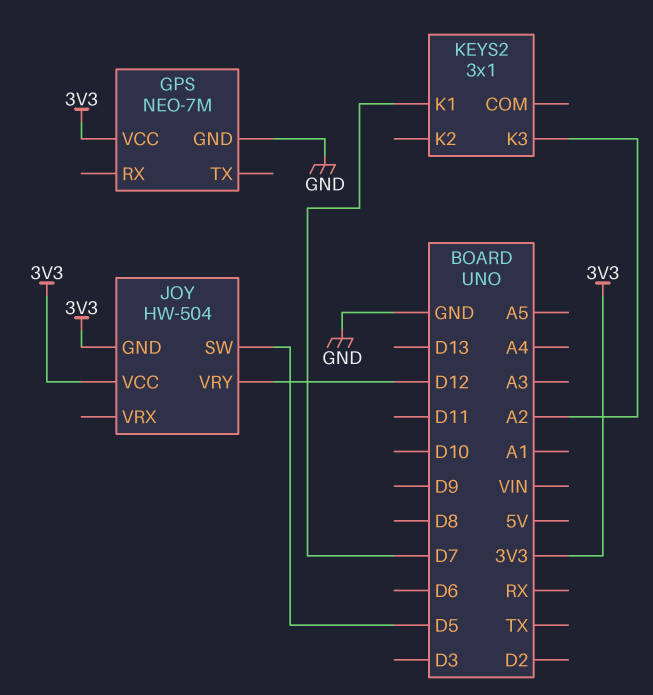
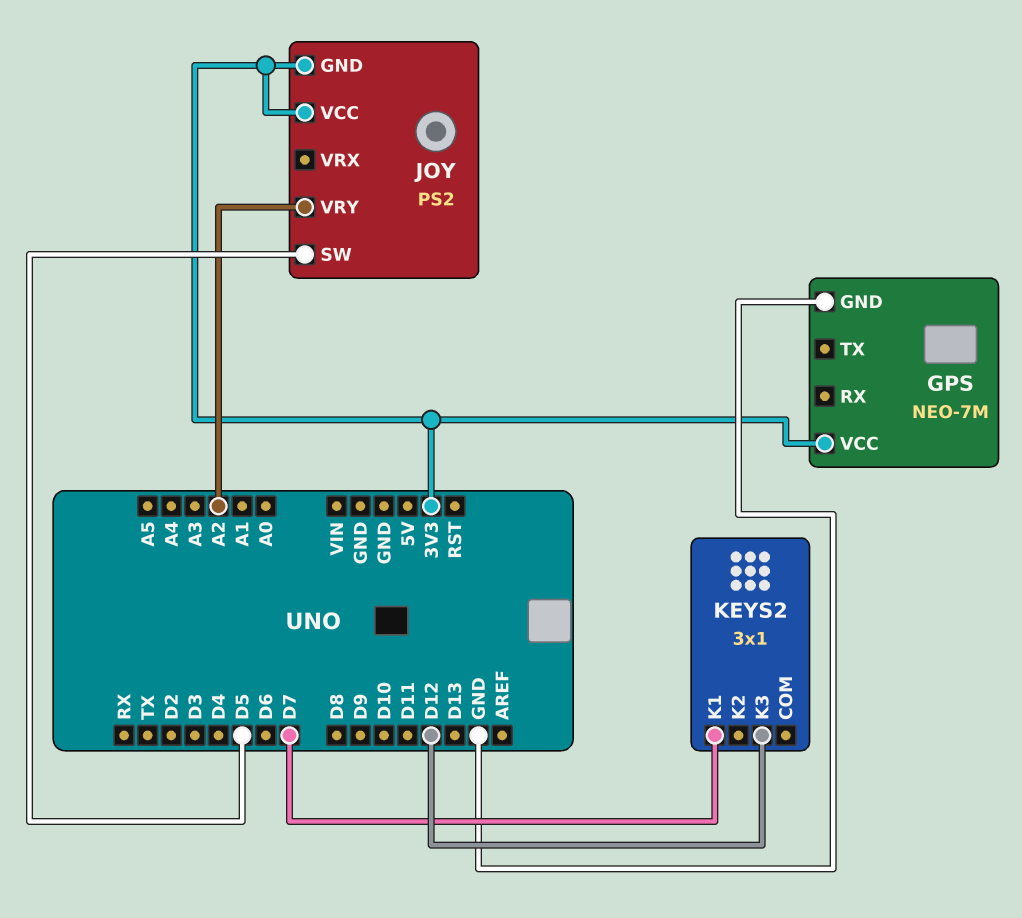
JOY: HW-504 -> PS2
JOY pin VRY: D12 -> A2
KEYS2 pin K3: A2 -> D12

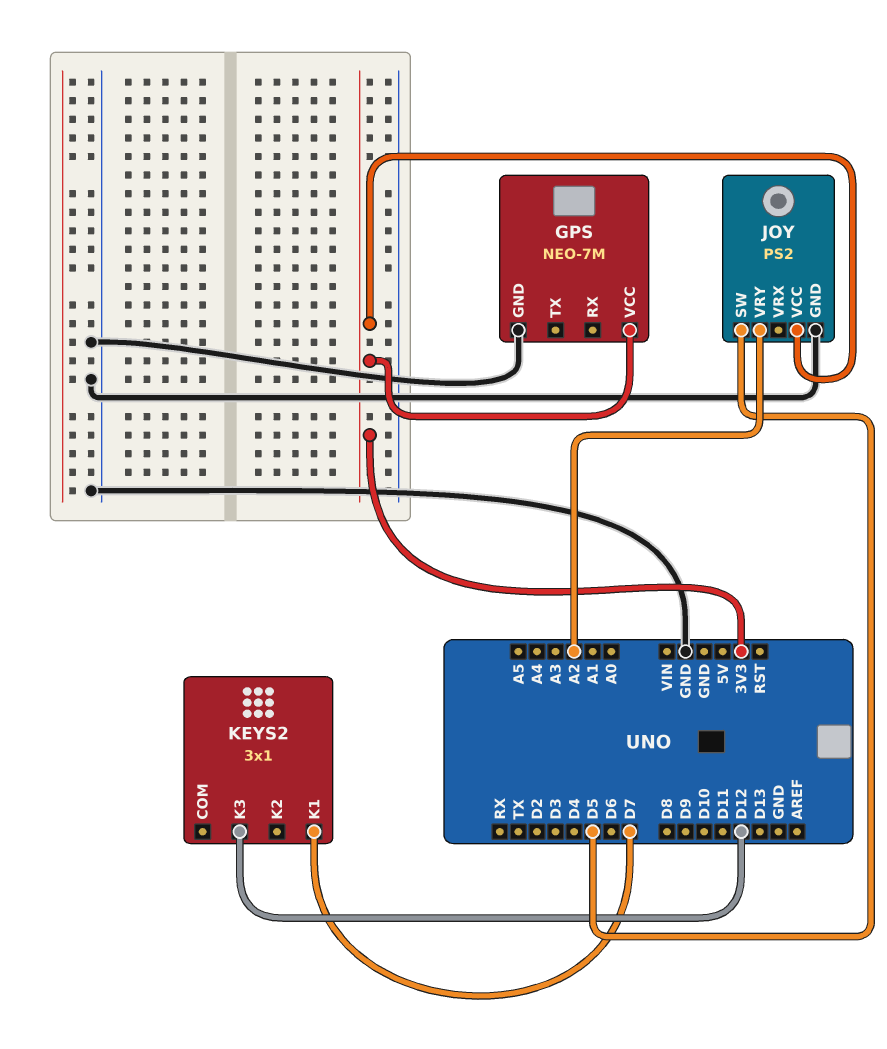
JOY pin GND: 3V3 -> GND

